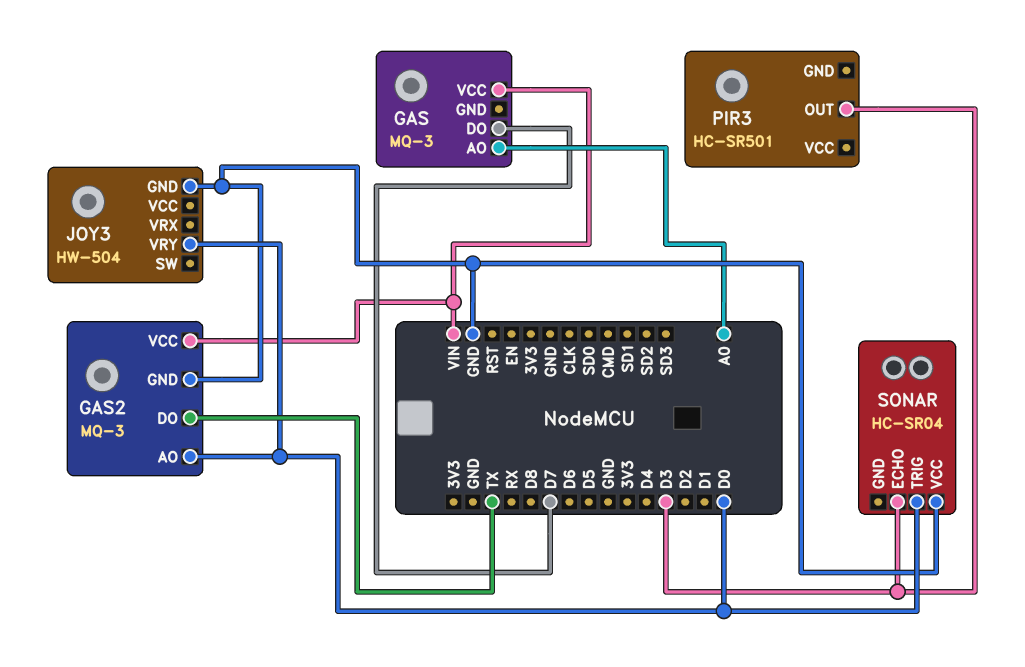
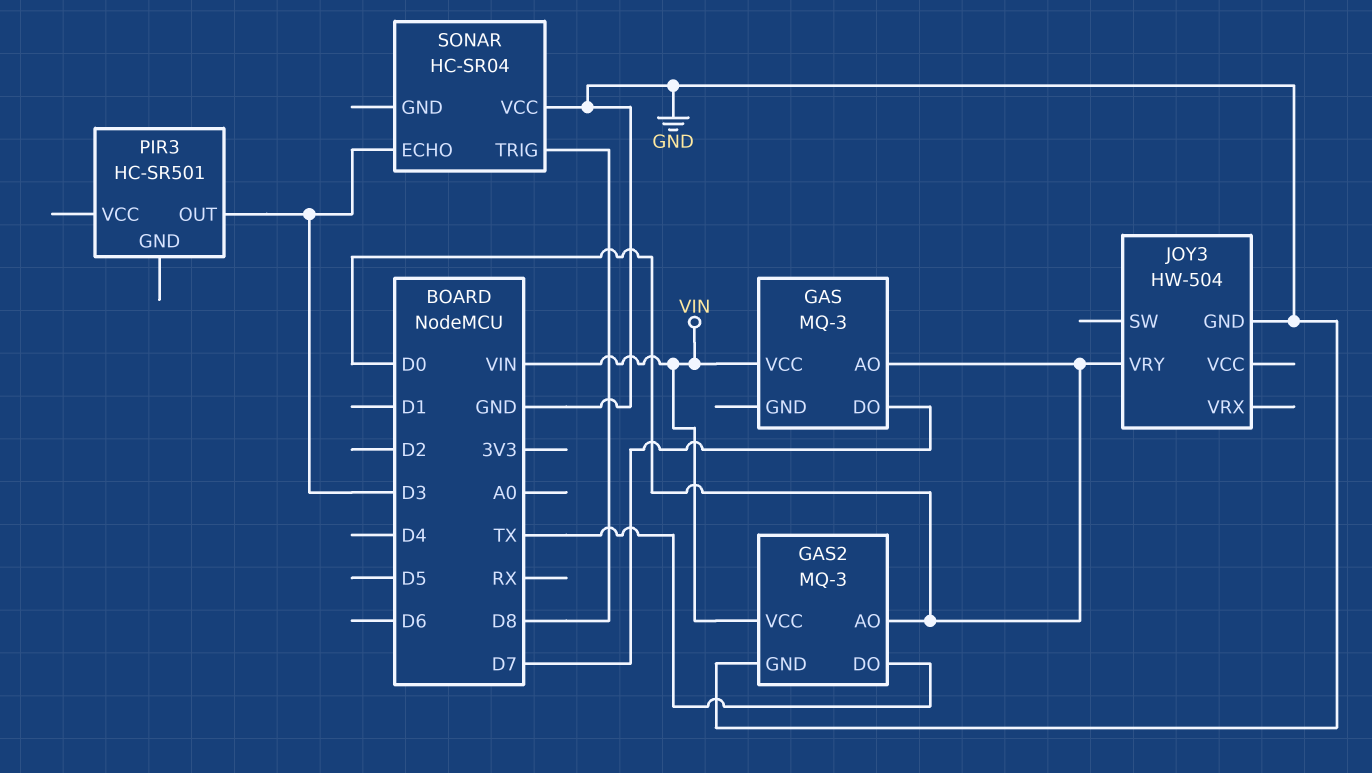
GAS pin AO: A0 -> D0
SONAR pin TRIG: D0 -> D8

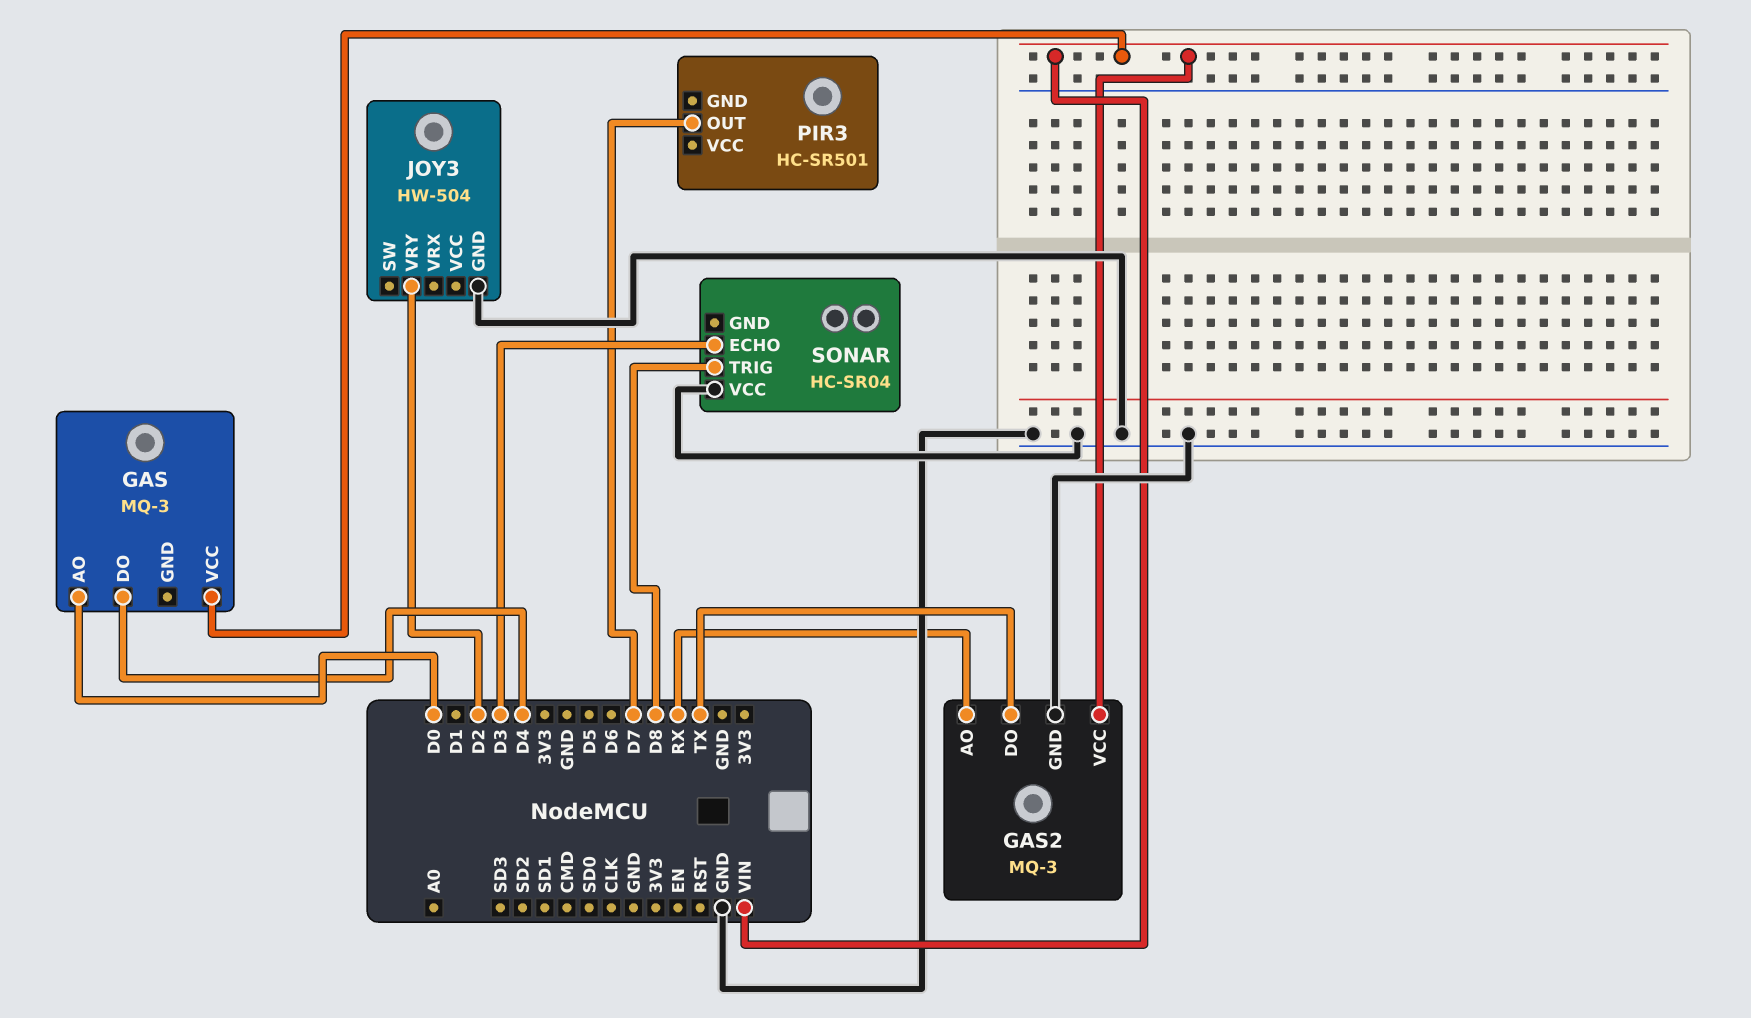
GAS pin DO: D7 -> D4
GAS2 pin AO: D0 -> RX
JOY3 pin VRY: D0 -> D2
PIR3 pin OUT: D3 -> D7

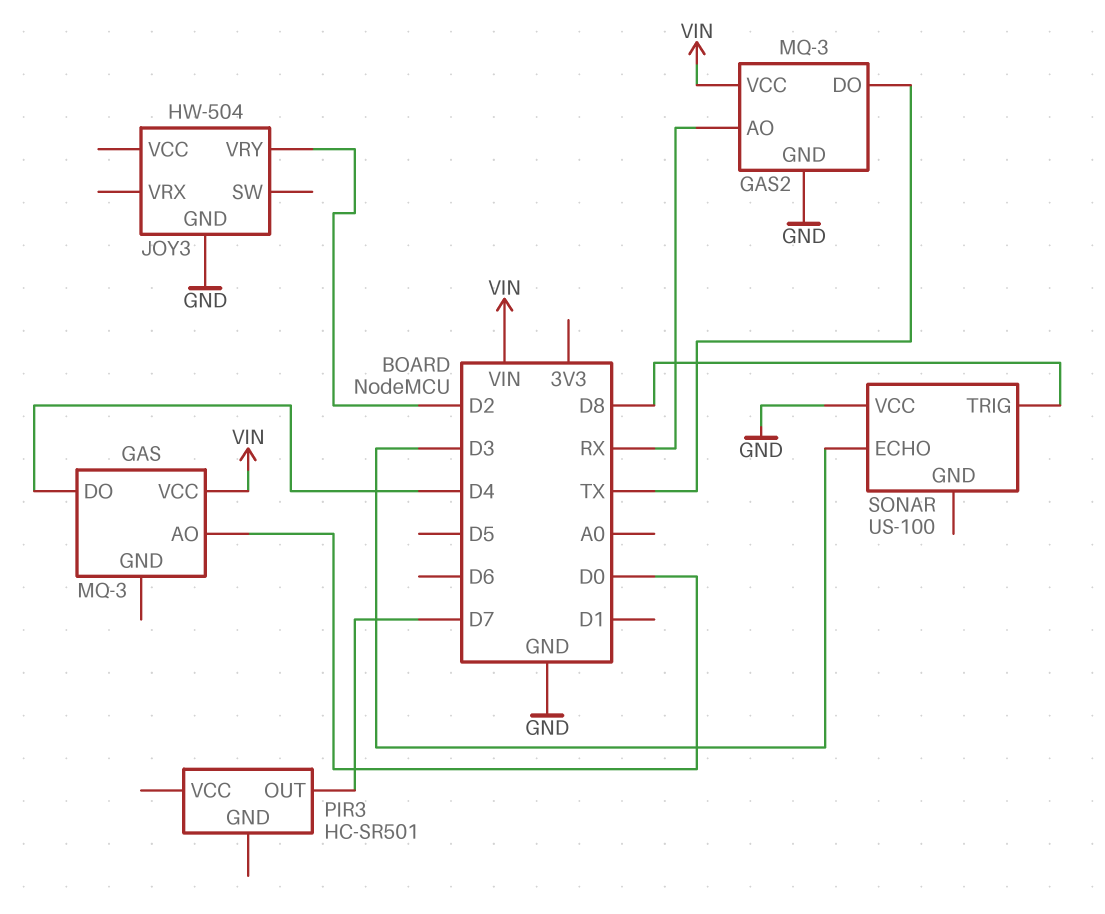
SONAR: HC-SR04 -> US-100

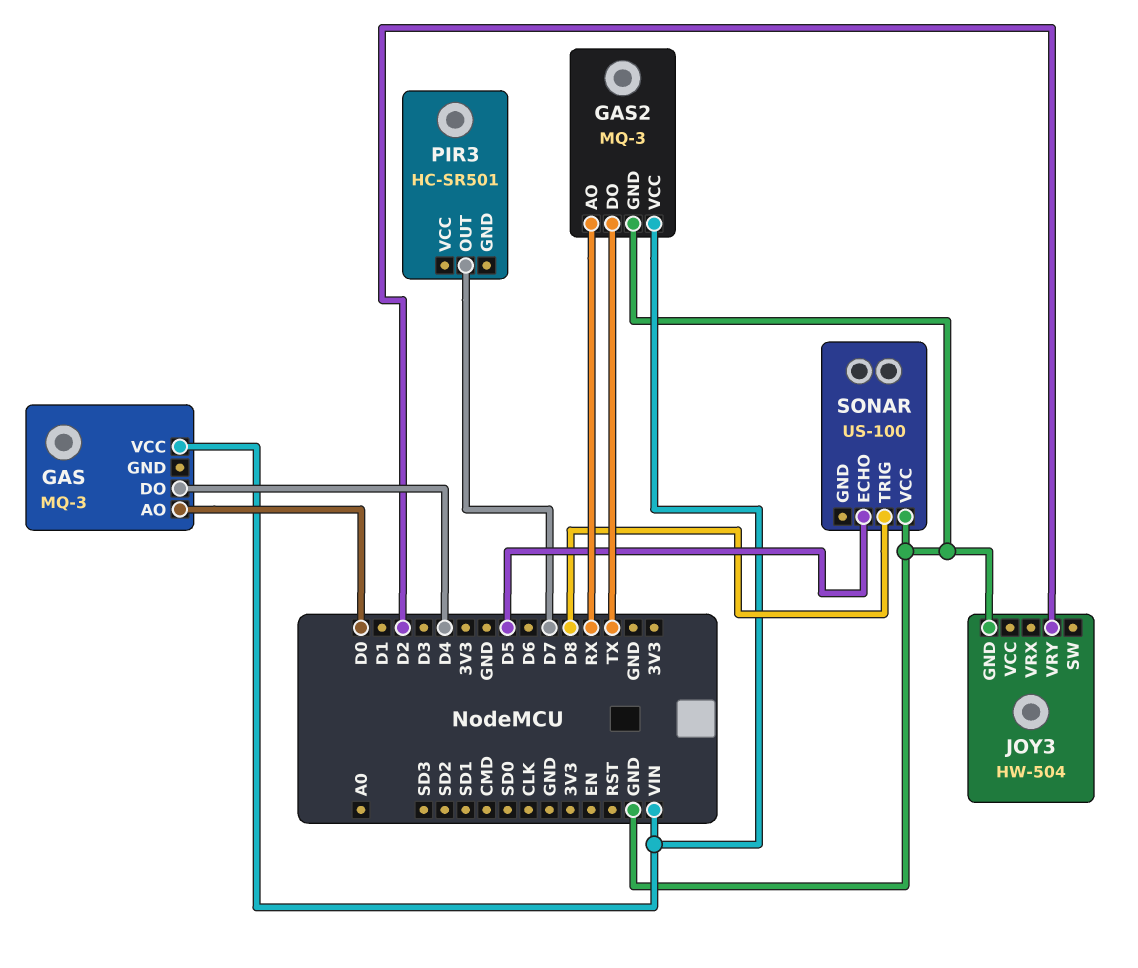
SONAR pin ECHO: D3 -> D5

